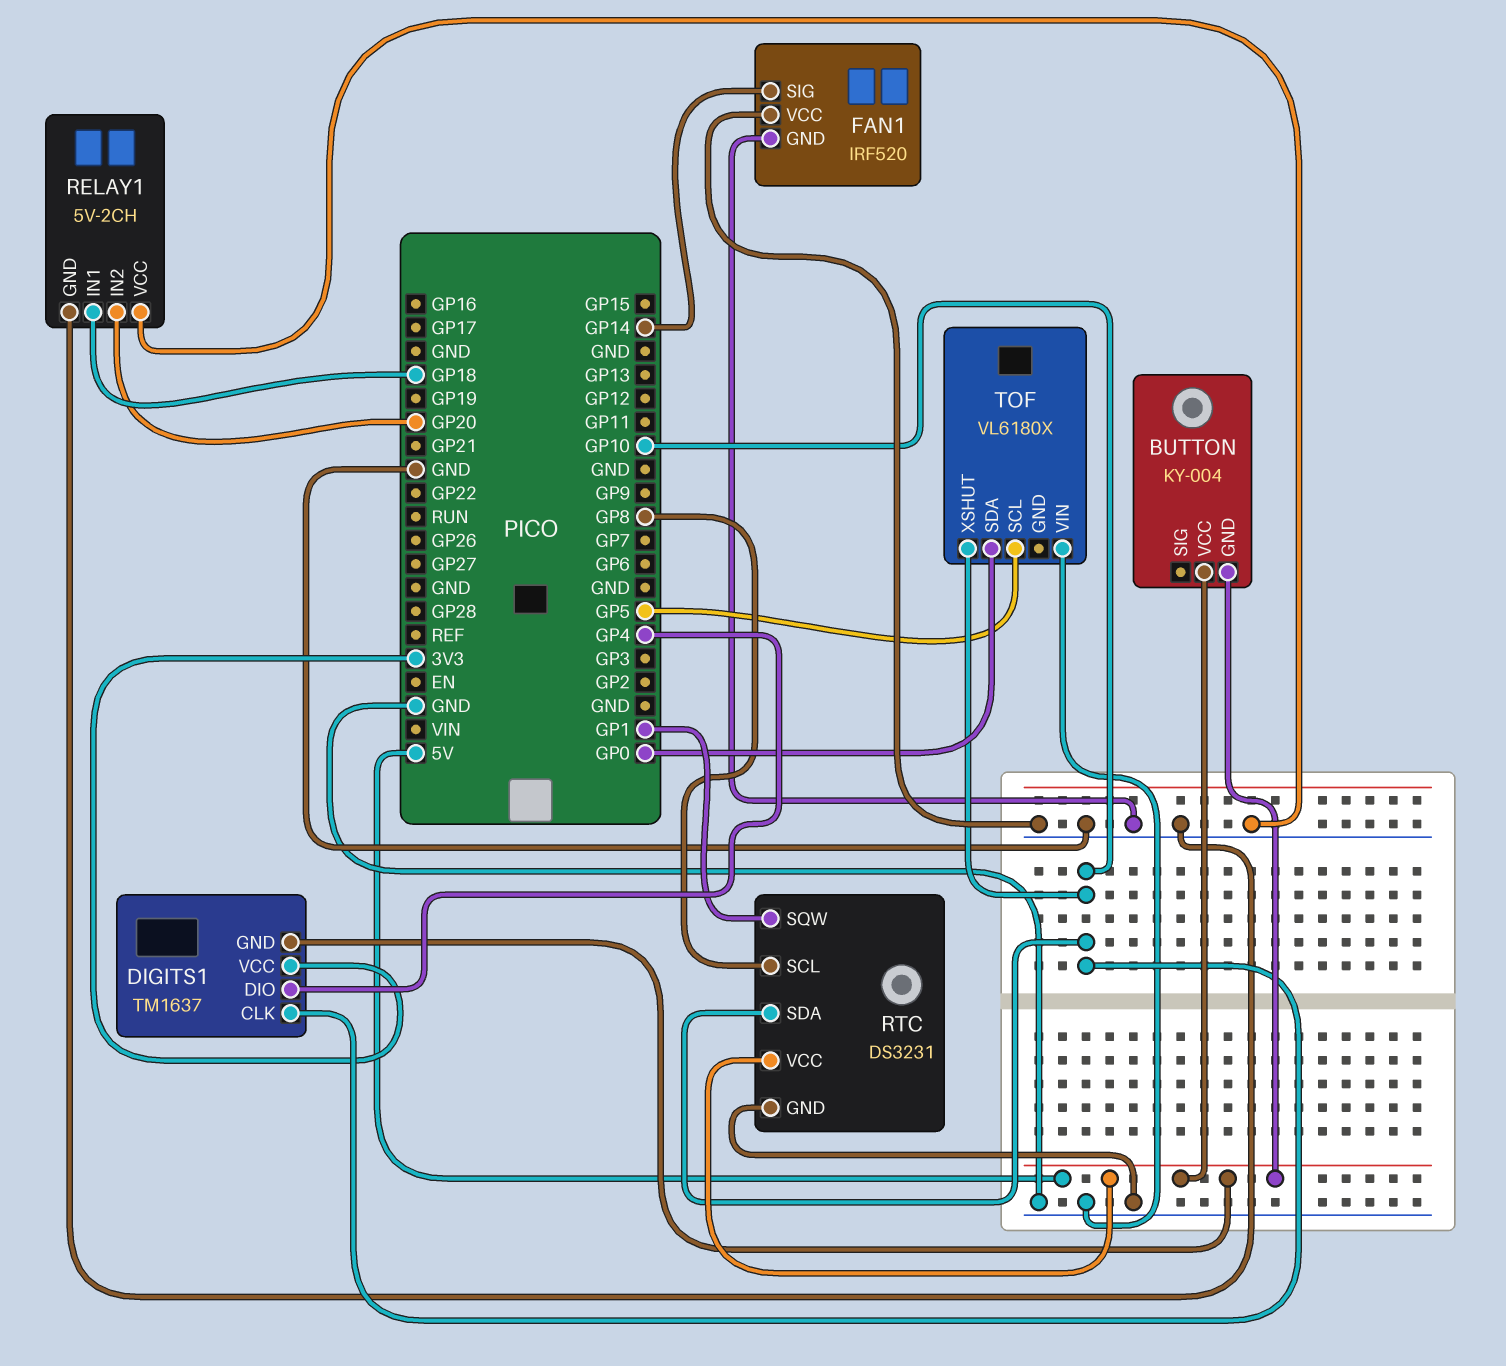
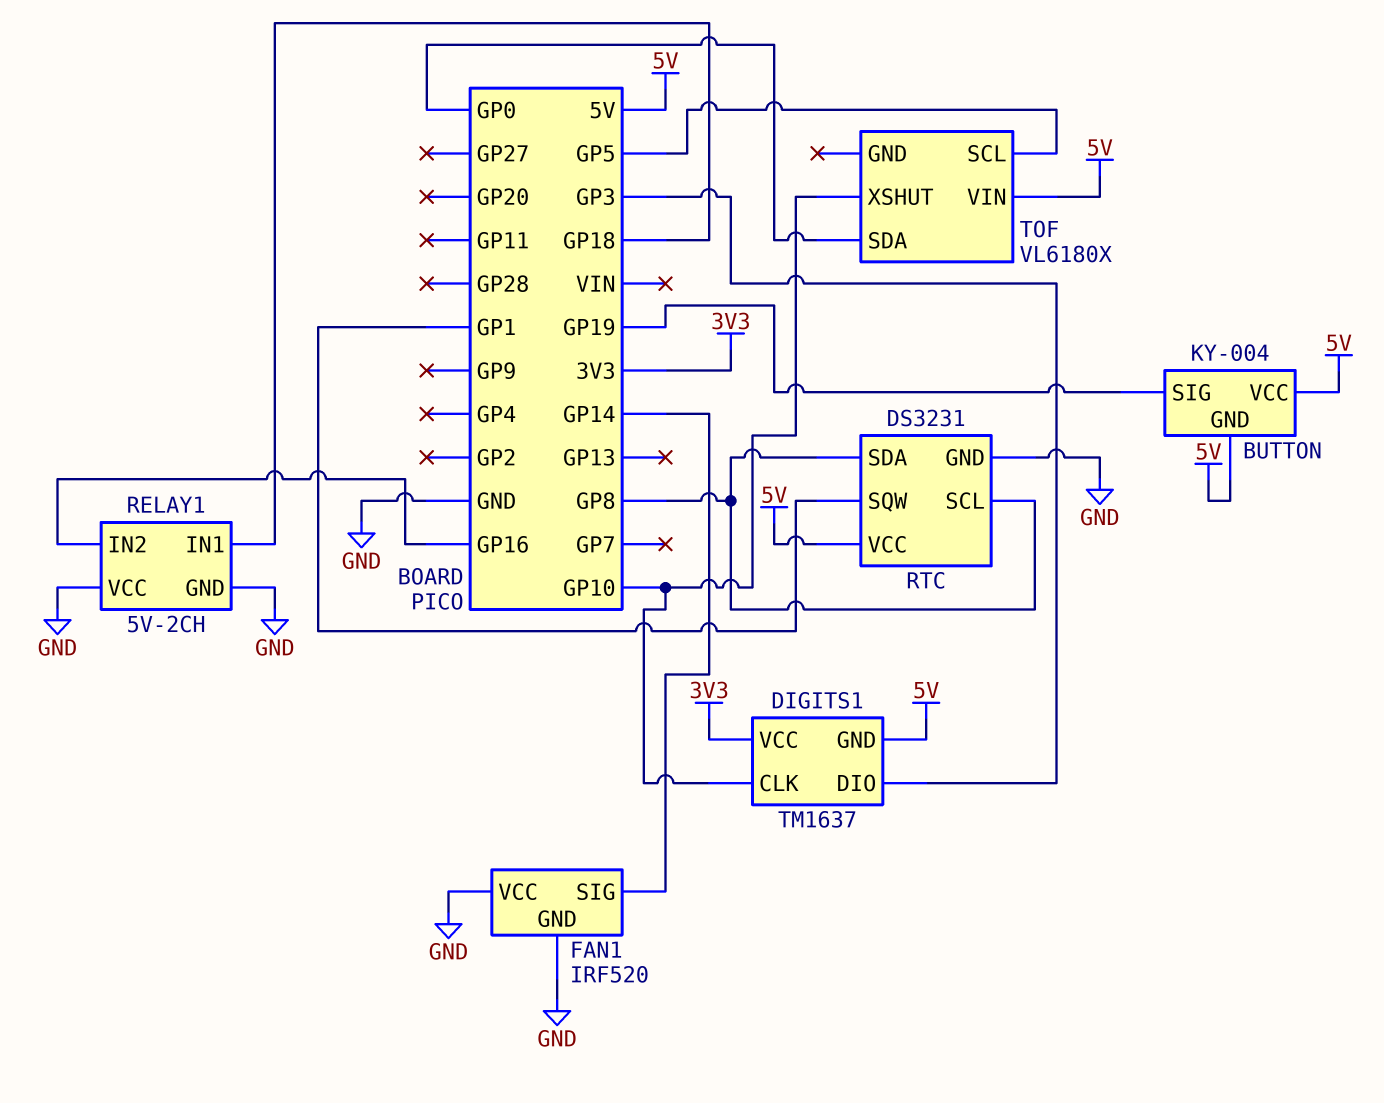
BUTTON pin SIG: none -> GP19
DIGITS1 pin DIO: GP4 -> GP3
RELAY1 pin IN2: GP20 -> GP16
RTC pin SDA: GP10 -> GP8
TOF pin VIN: GND -> 5V

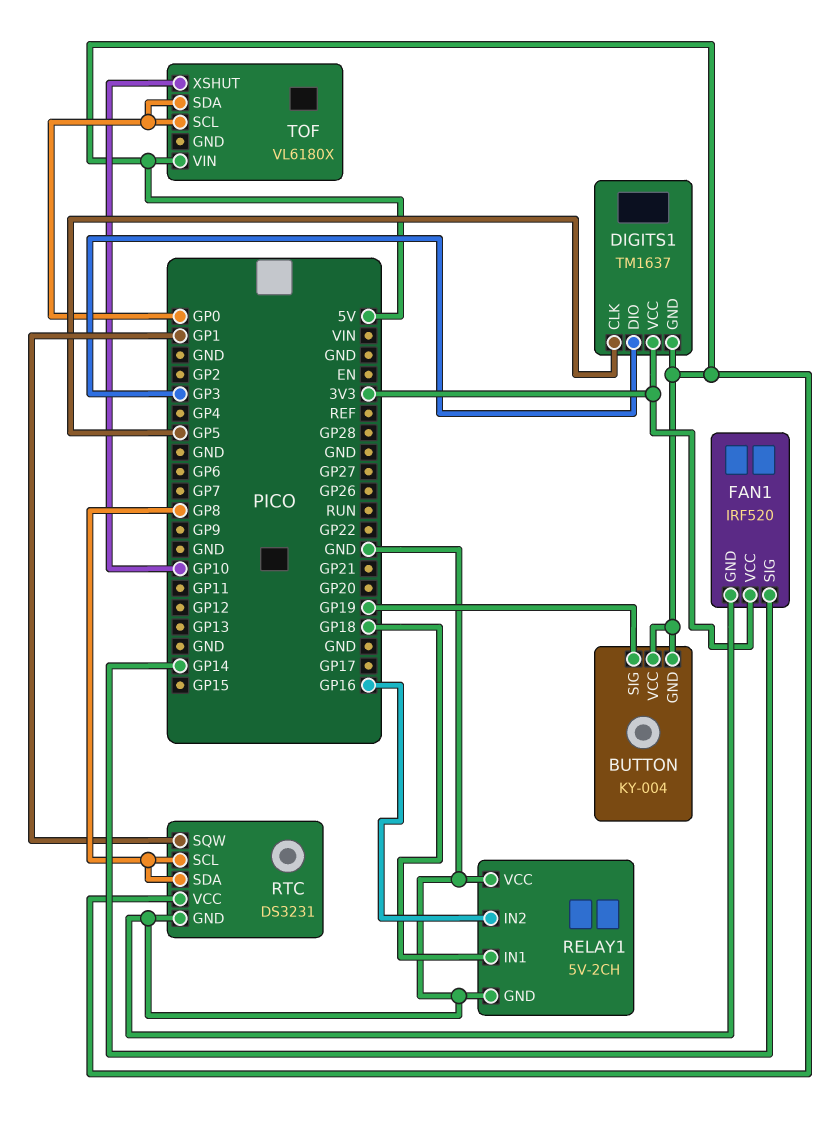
DIGITS1 pin CLK: GP10 -> GP5
FAN1 pin VCC: GND -> 3V3
TOF pin SCL: GP5 -> GP0

